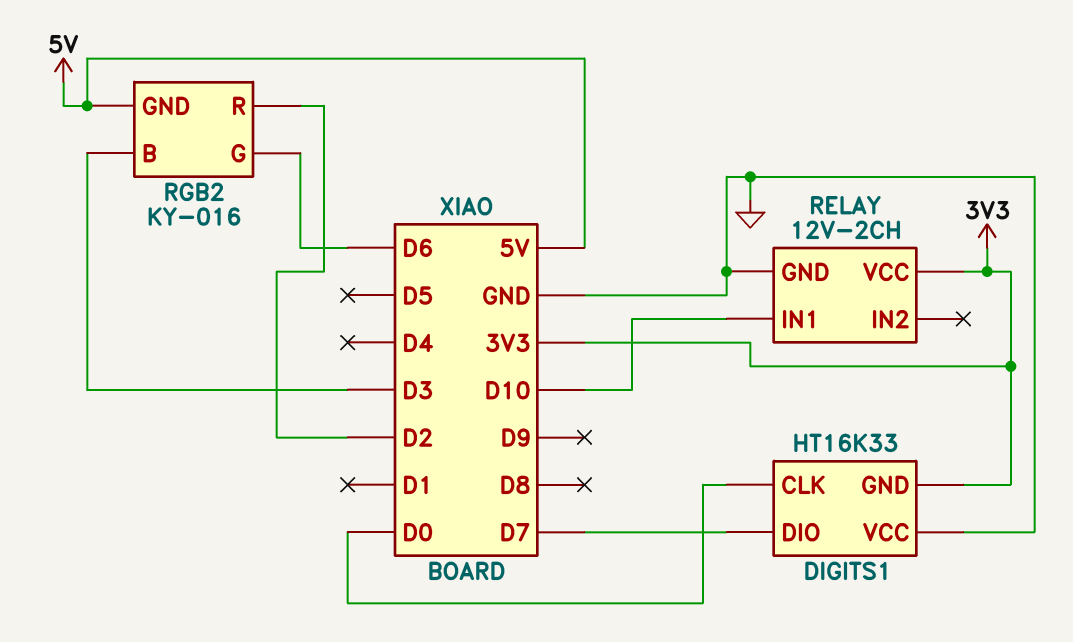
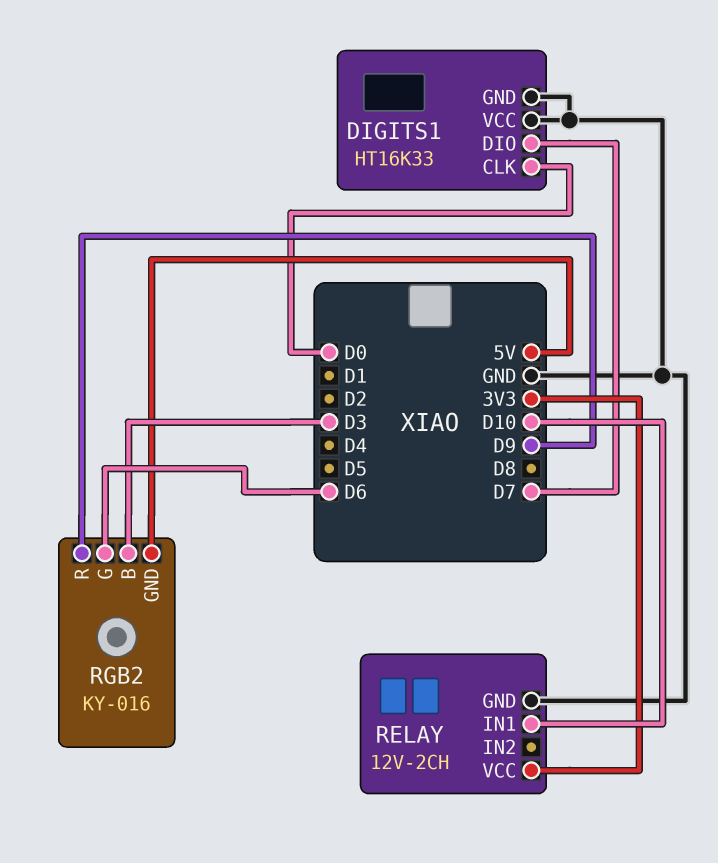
DIGITS1 pin GND: 3V3 -> GND
RGB2 pin R: D2 -> D9

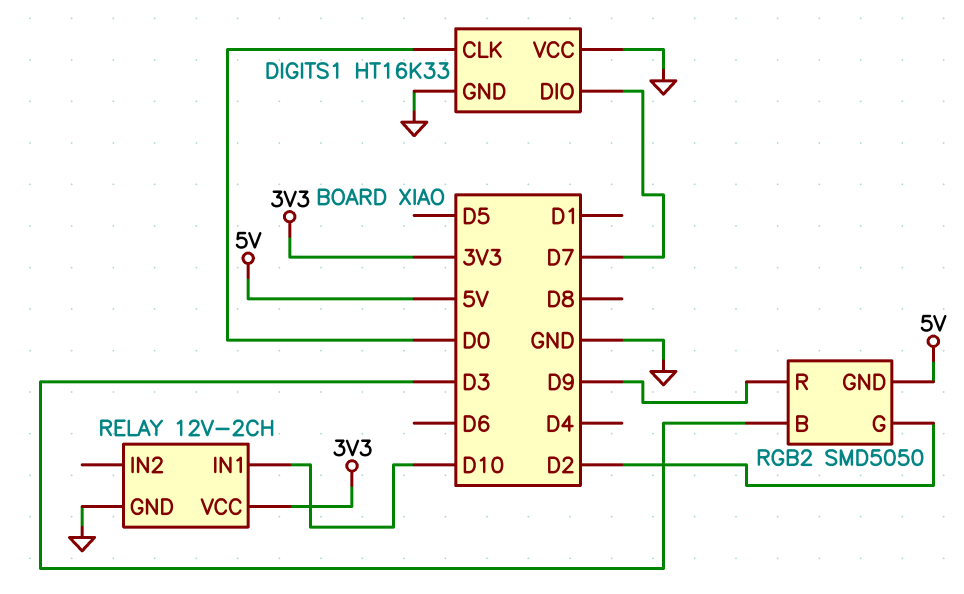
RGB2: KY-016 -> SMD5050
RGB2 pin G: D6 -> D2

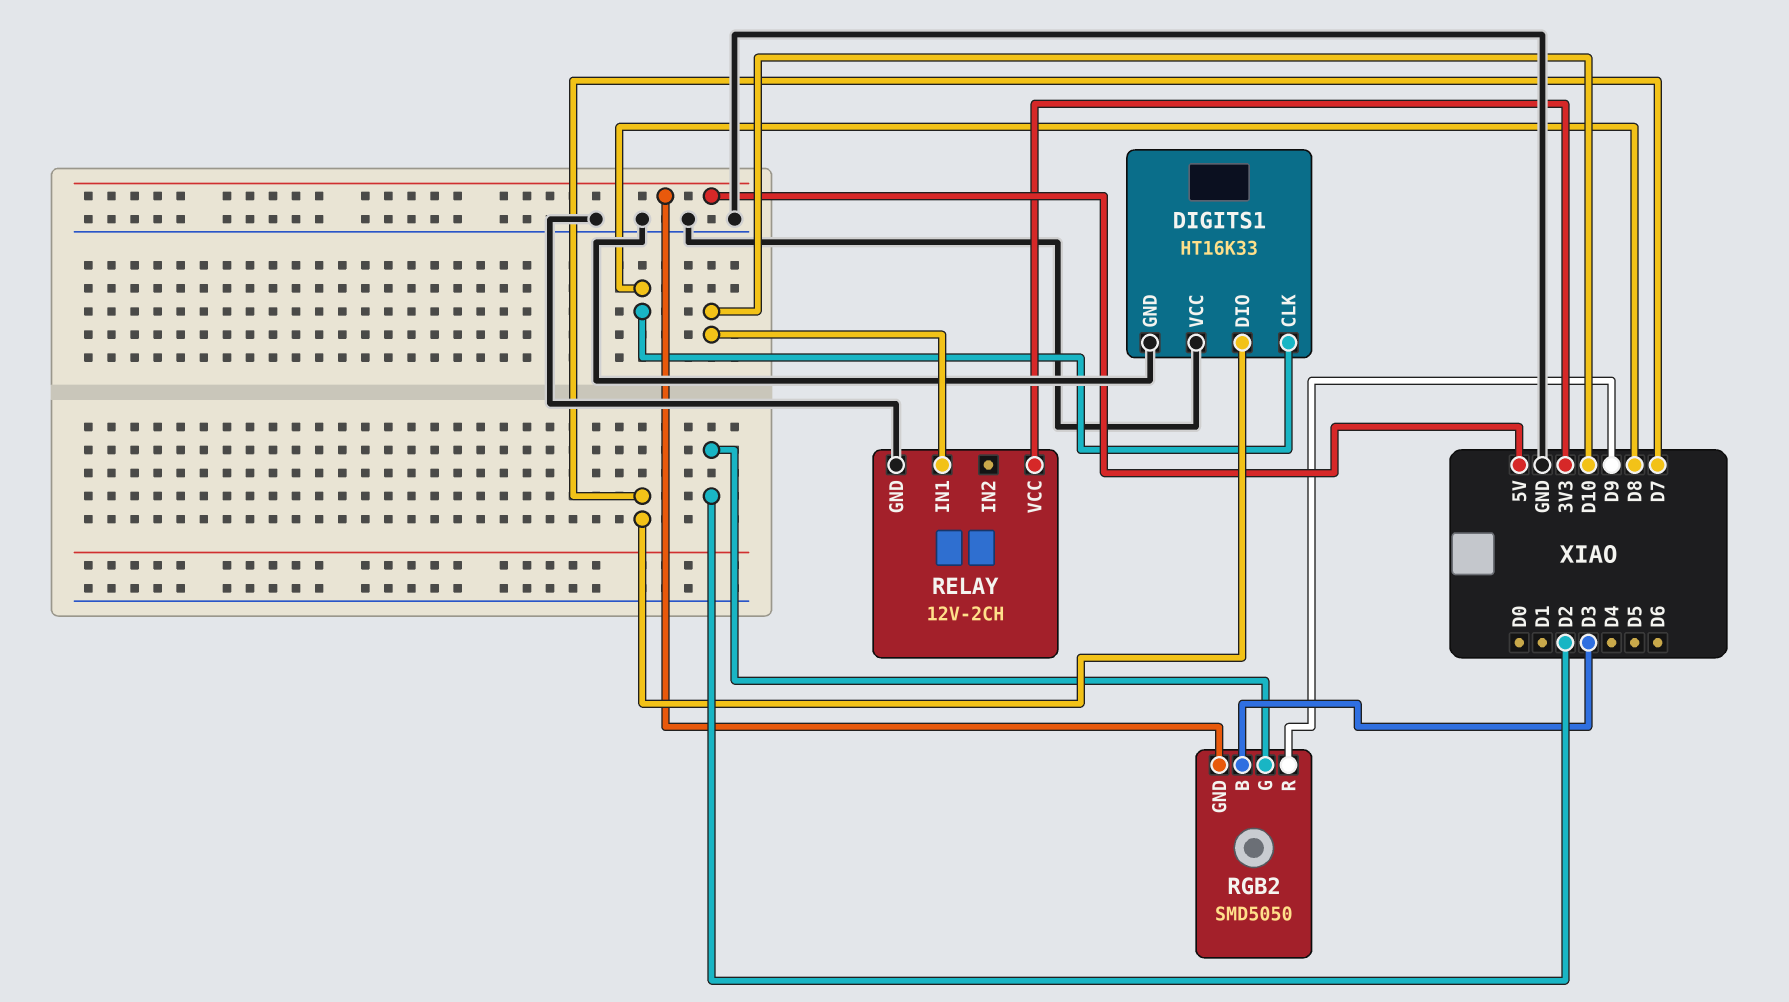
DIGITS1 pin CLK: D0 -> D8

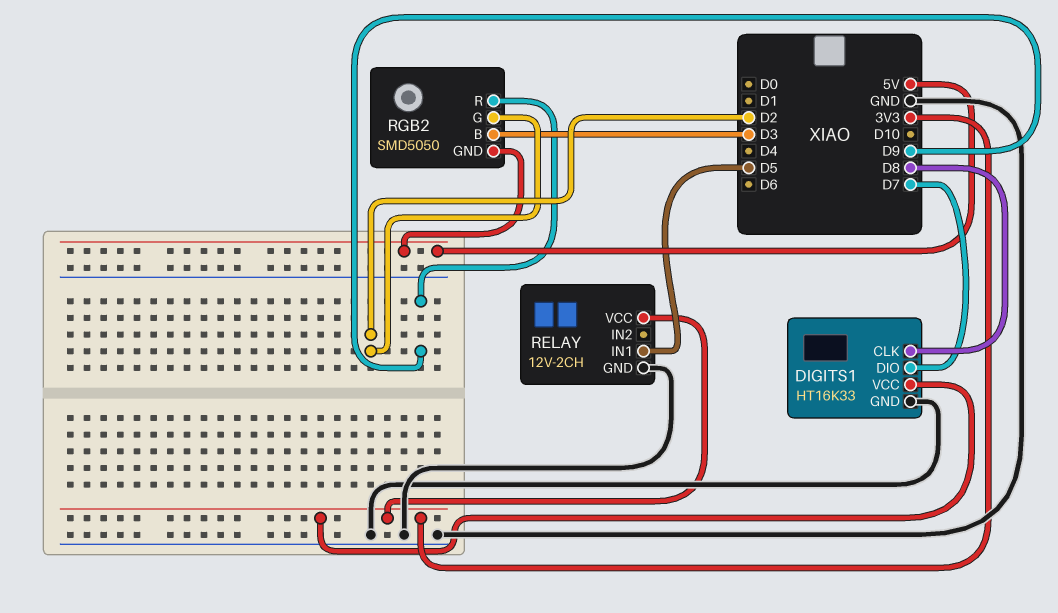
DIGITS1 pin VCC: GND -> 3V3
RELAY pin IN1: D10 -> D5

